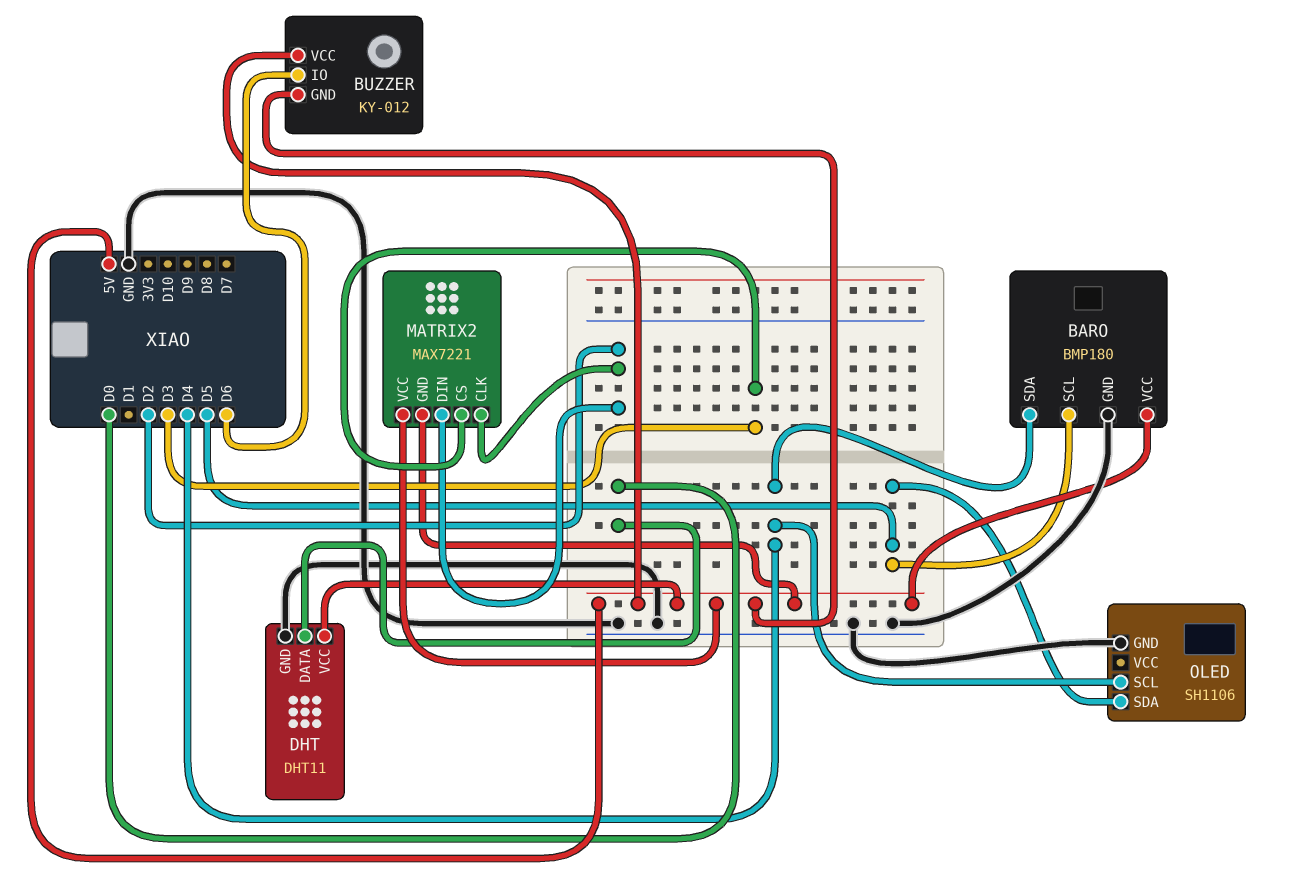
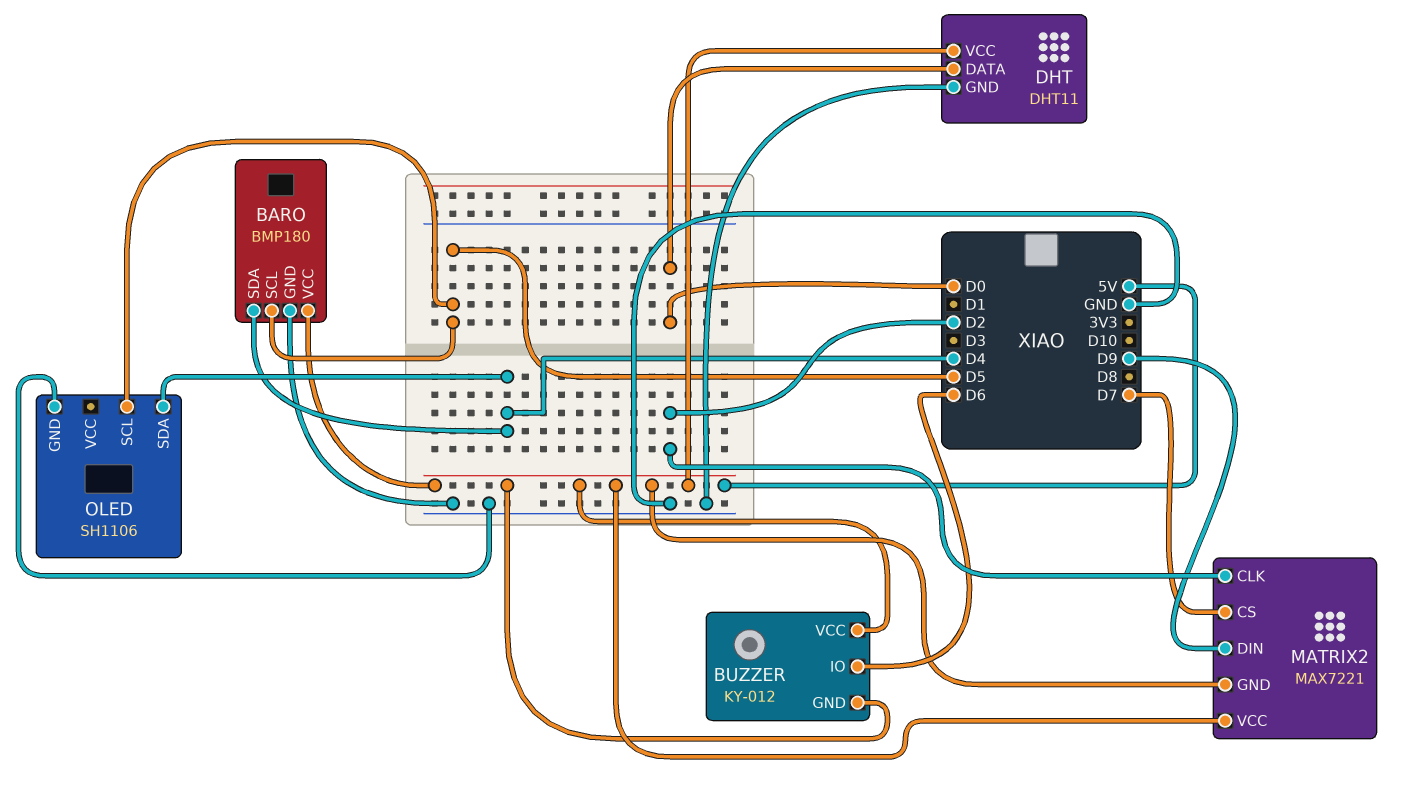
MATRIX2 pin CS: D3 -> D7
MATRIX2 pin DIN: D2 -> D9
OLED pin SCL: D4 -> D5
OLED pin SDA: D5 -> D4

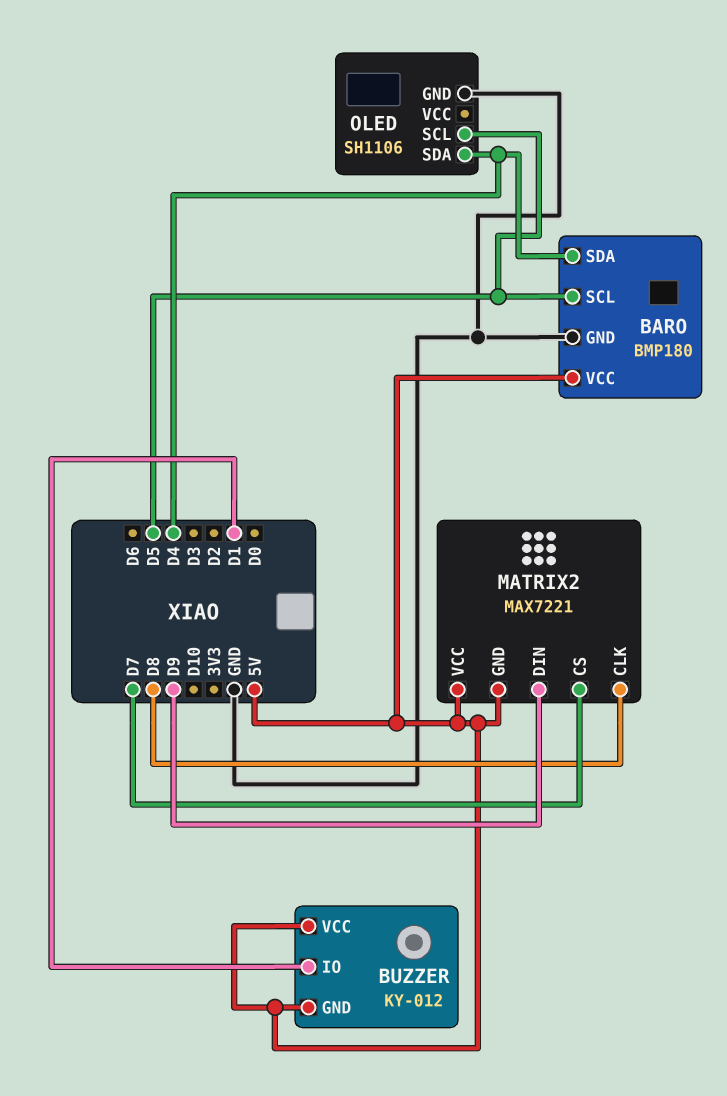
BUZZER pin IO: D6 -> D1
DHT: DHT11 -> none
DHT pin DATA: D0 -> none
DHT pin GND: GND -> none
DHT pin VCC: 5V -> none
MATRIX2 pin CLK: D2 -> D8

